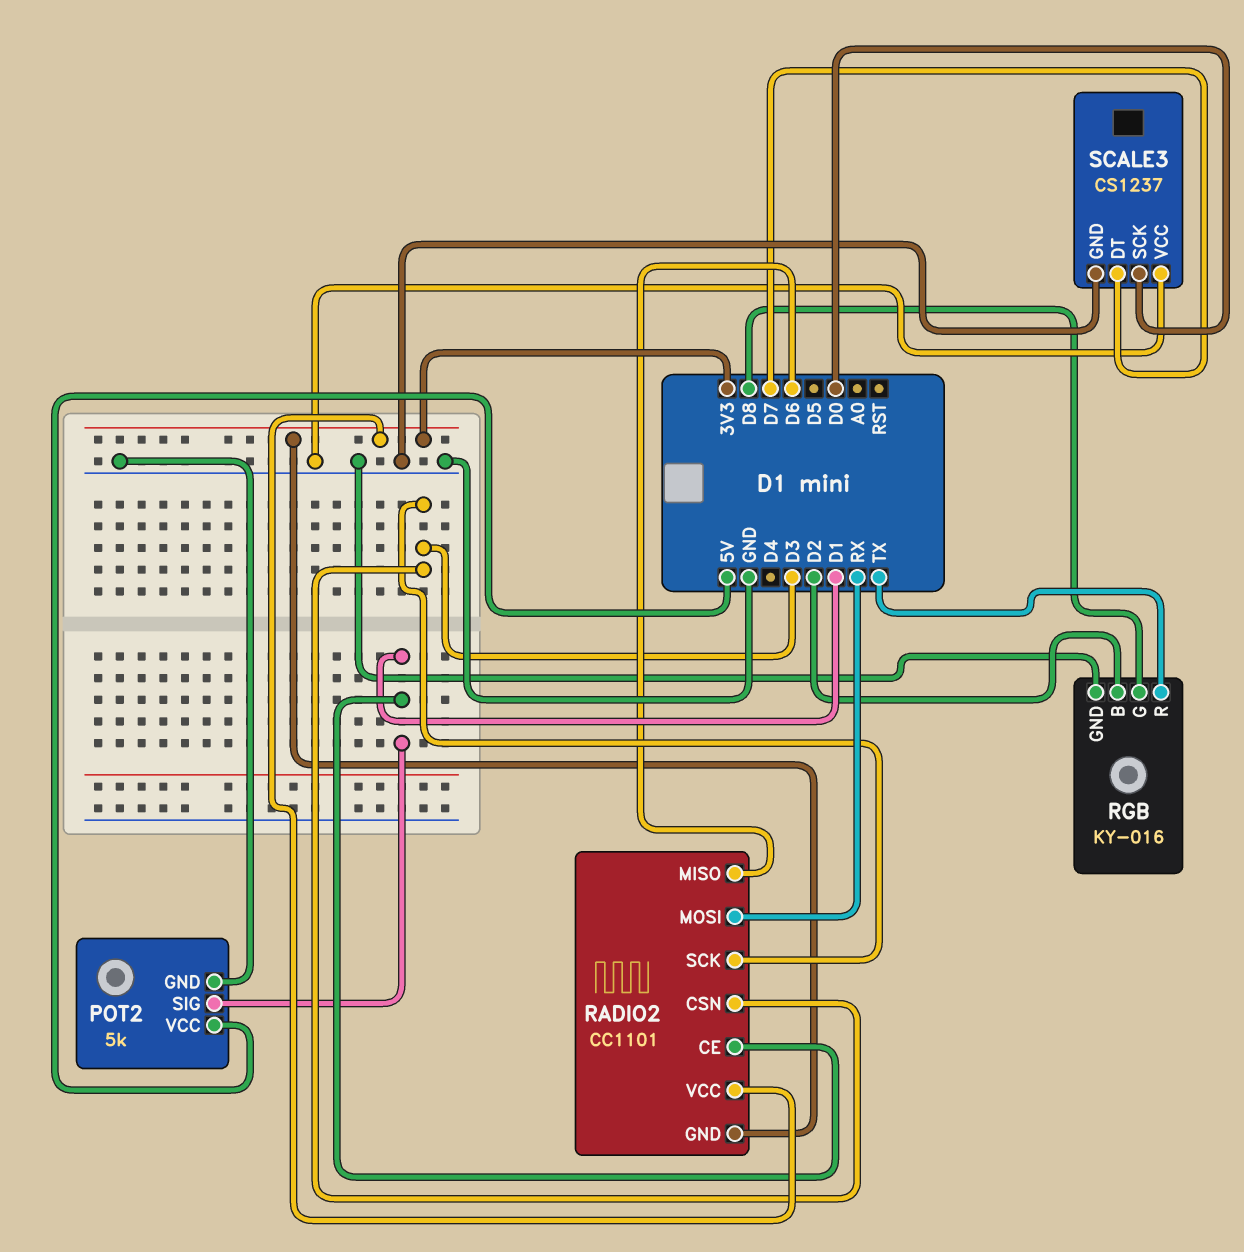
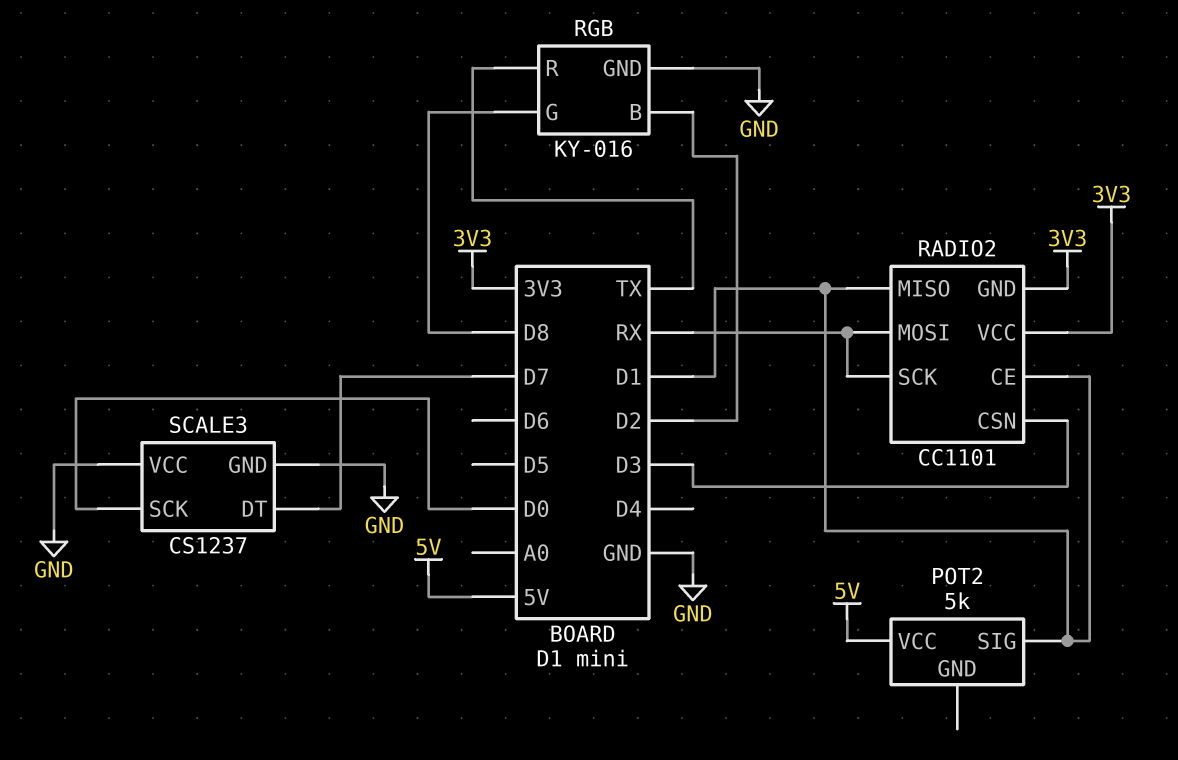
POT2 pin GND: GND -> none
RADIO2 pin MISO: D6 -> D1
RADIO2 pin SCK: D3 -> RX

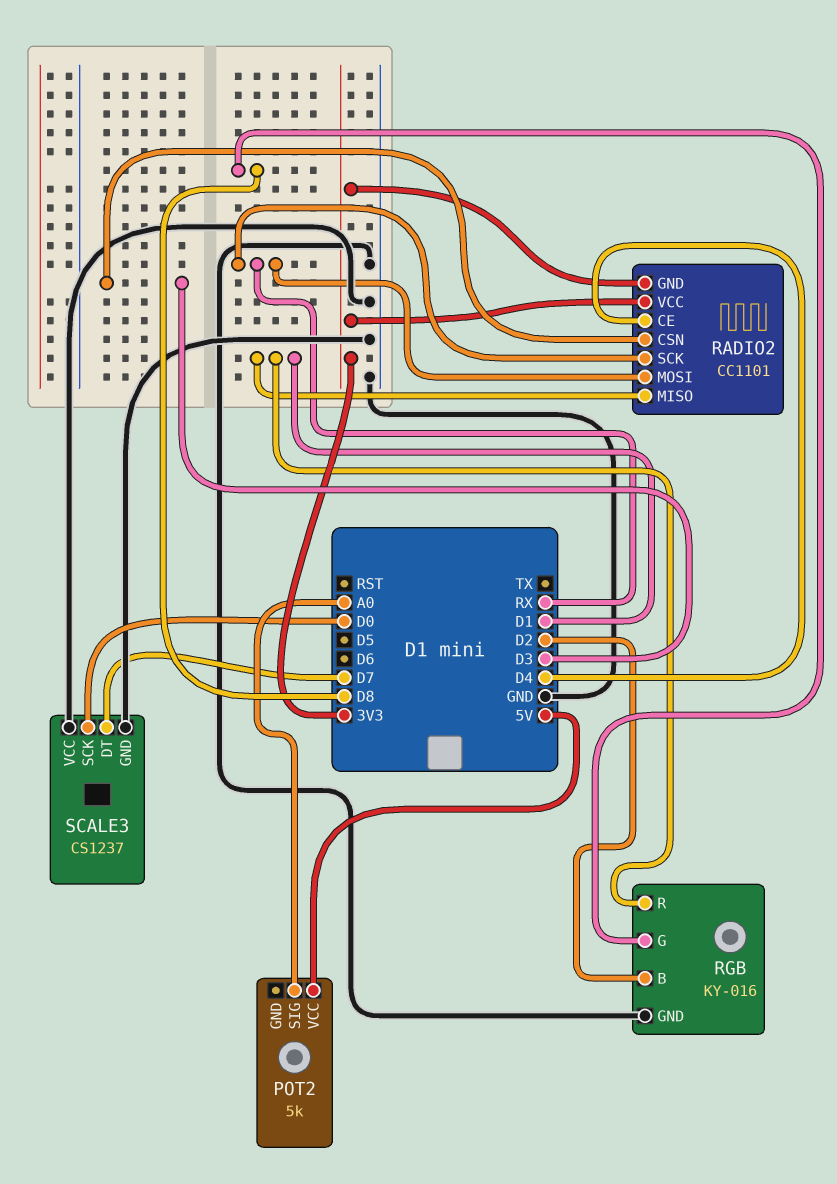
POT2 pin SIG: D1 -> A0
RADIO2 pin CE: D1 -> D4
RGB pin R: TX -> D1

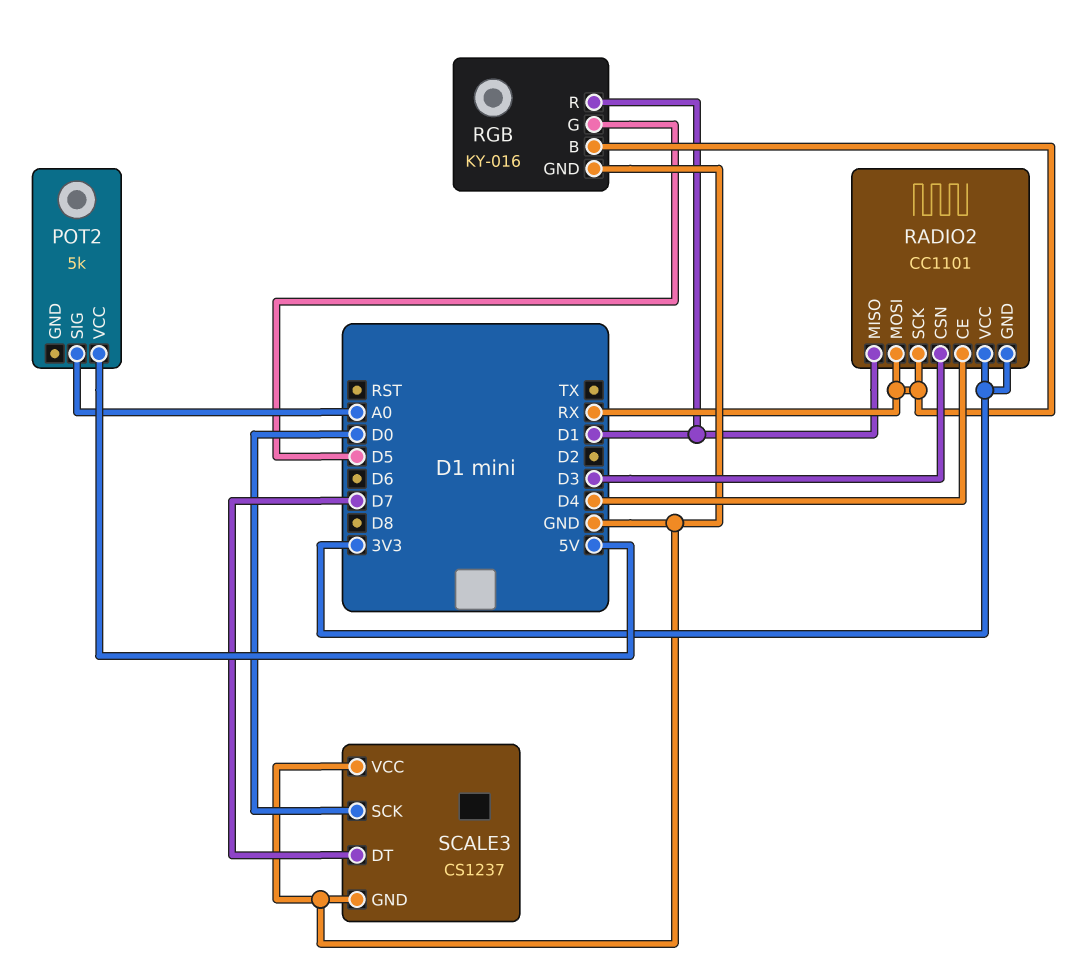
RGB pin B: D2 -> RX
RGB pin G: D8 -> D5

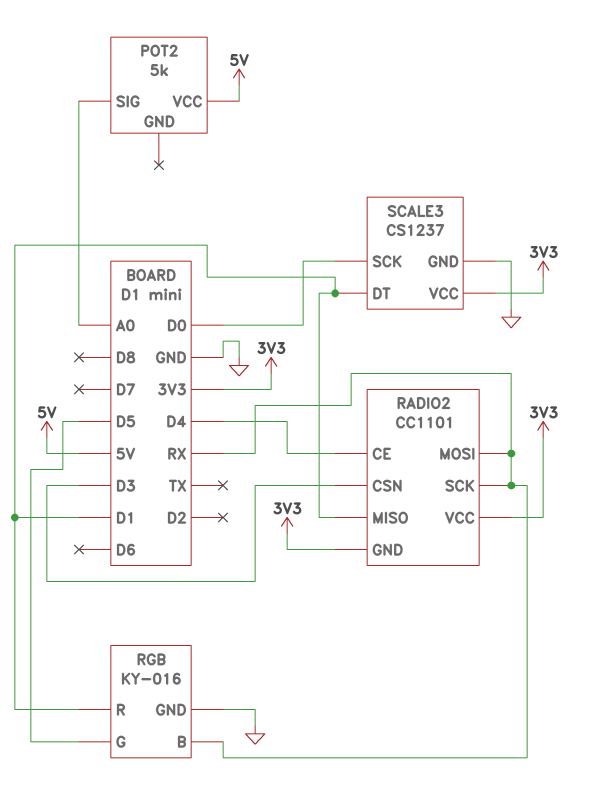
SCALE3 pin DT: D7 -> D1
SCALE3 pin VCC: GND -> 3V3

